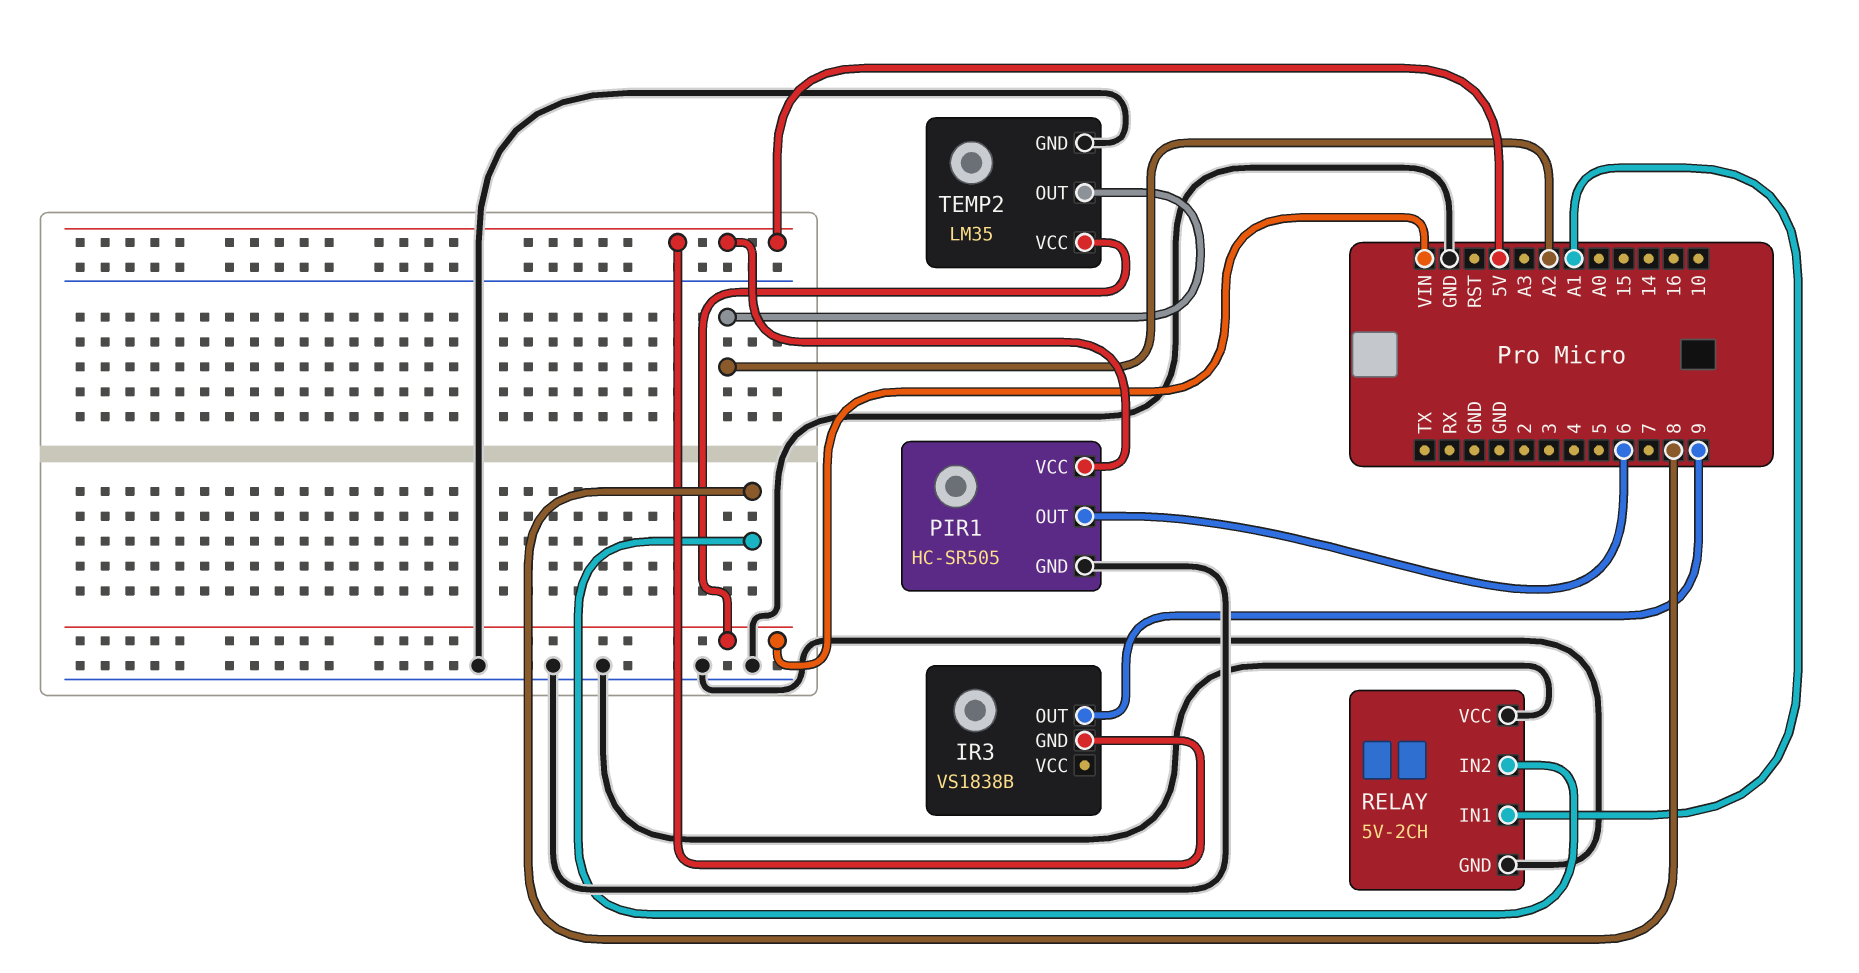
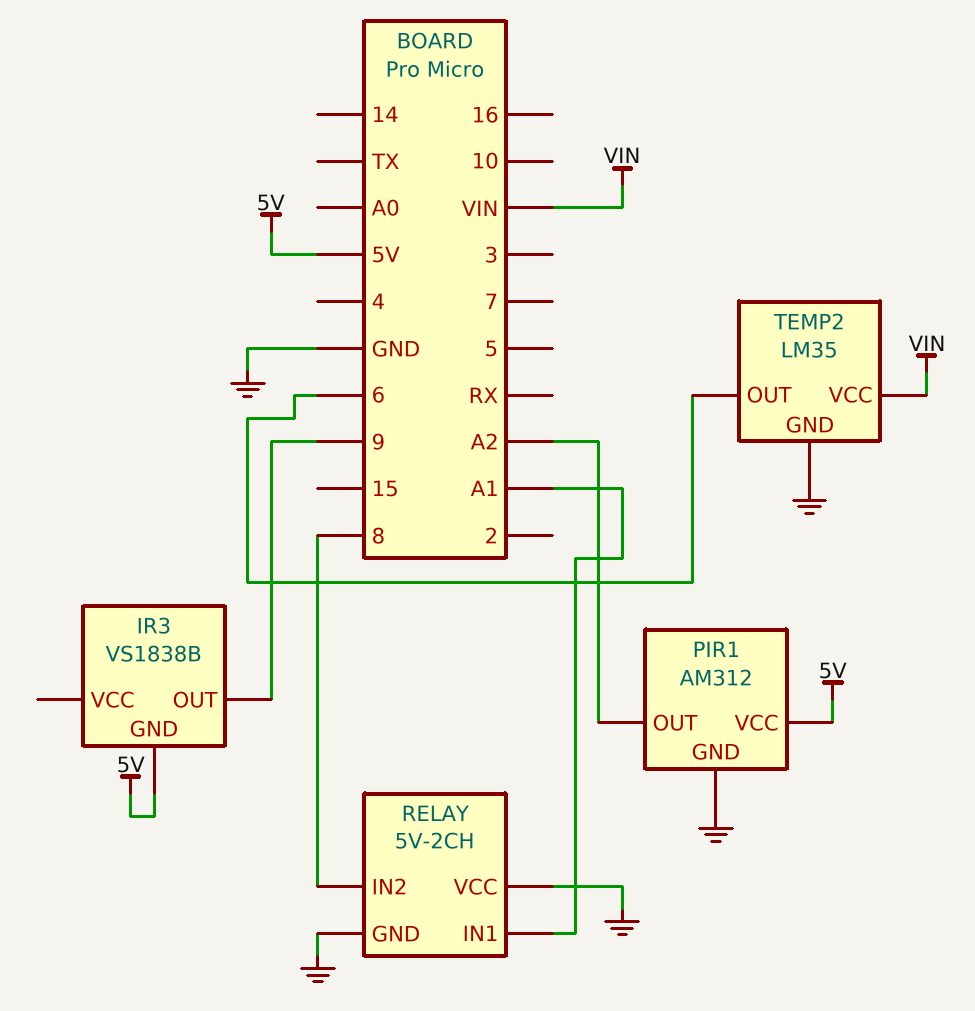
PIR1: HC-SR505 -> AM312
PIR1 pin OUT: 6 -> A2
TEMP2 pin OUT: A2 -> 6

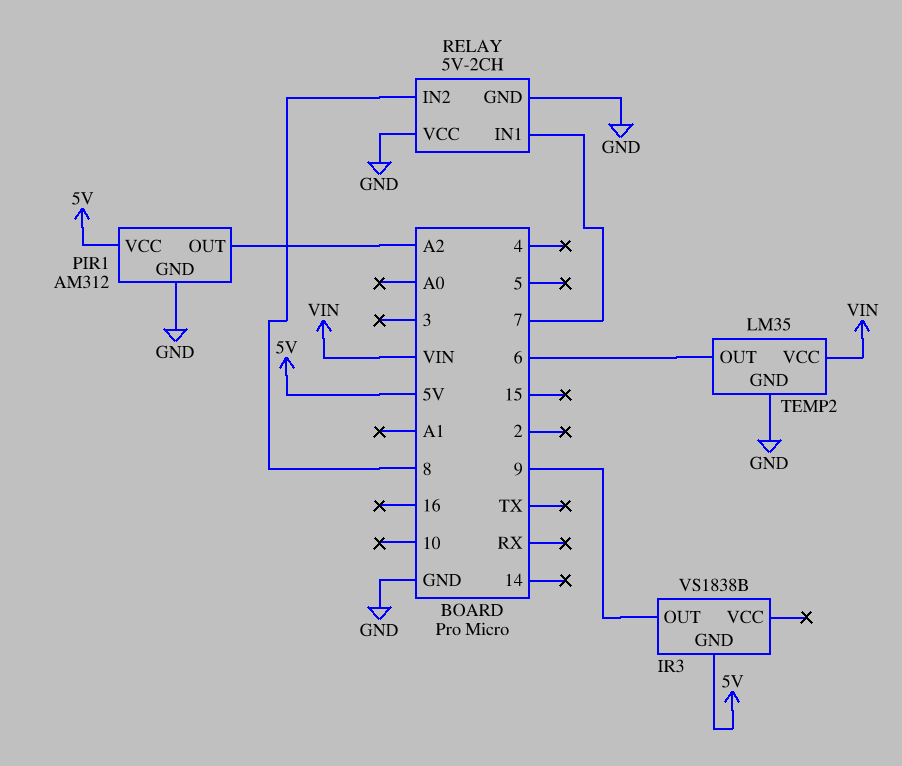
RELAY pin IN1: A1 -> 7

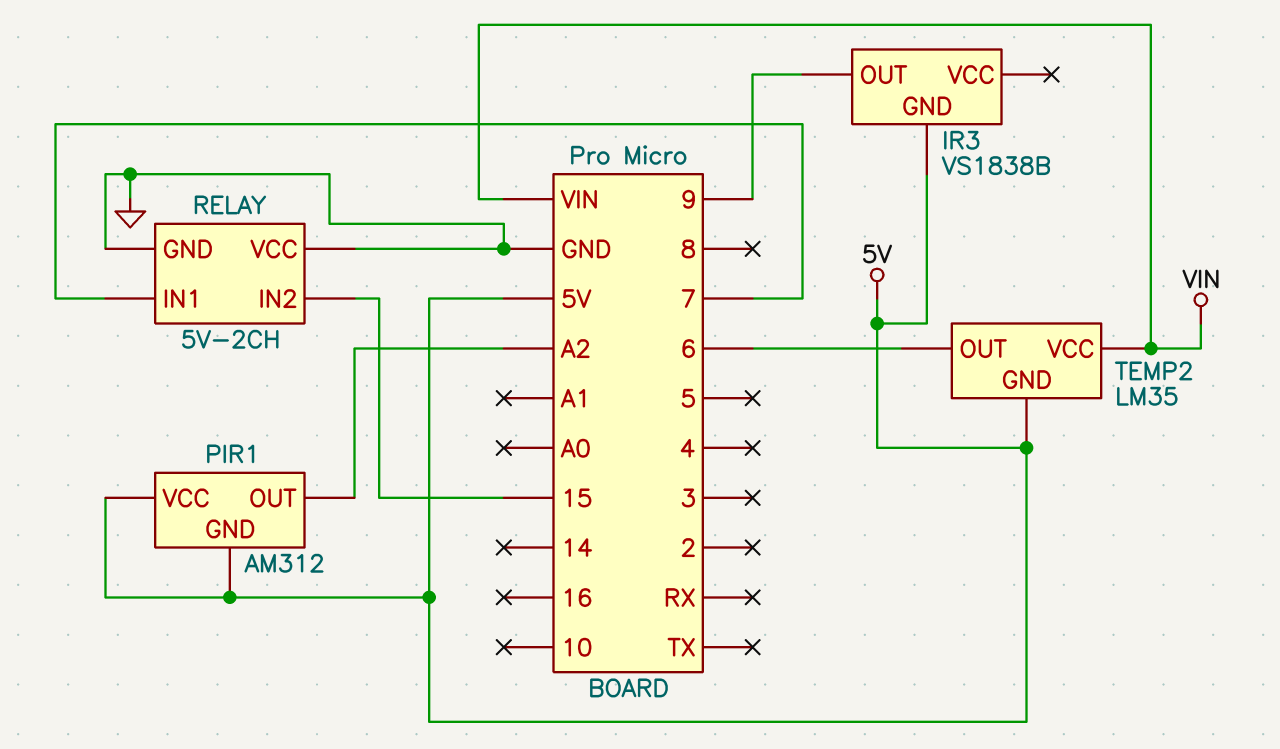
PIR1 pin GND: GND -> 5V
RELAY pin IN2: 8 -> 15
TEMP2 pin GND: GND -> 5V

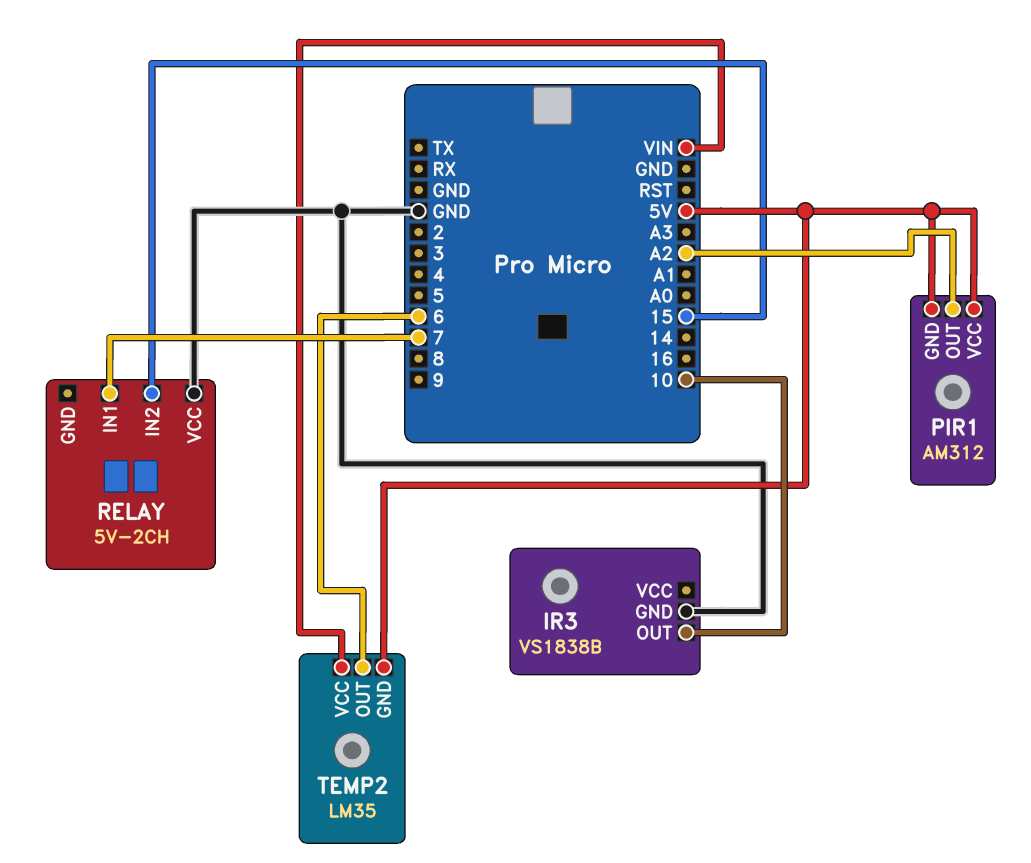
IR3 pin GND: 5V -> GND
IR3 pin OUT: 9 -> 10
RELAY pin GND: GND -> none

